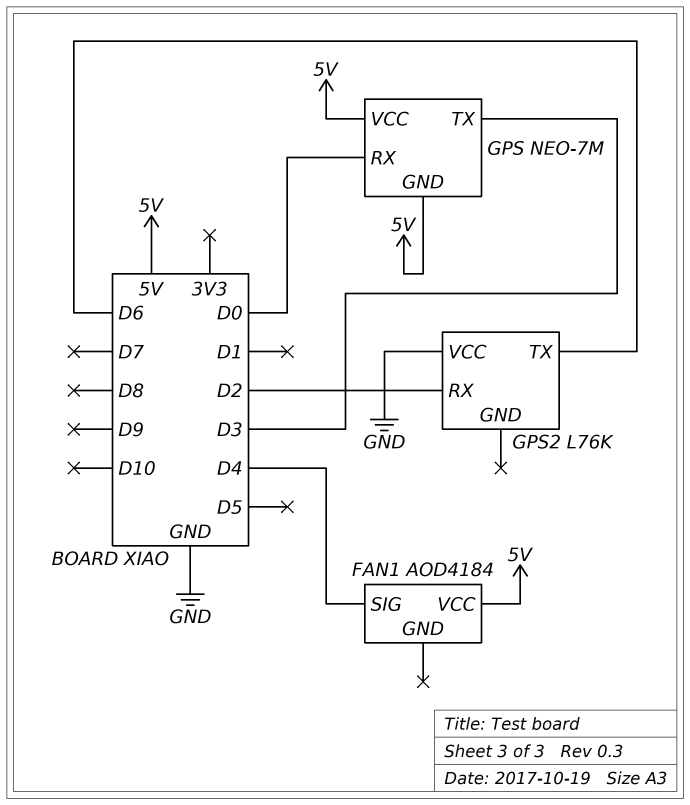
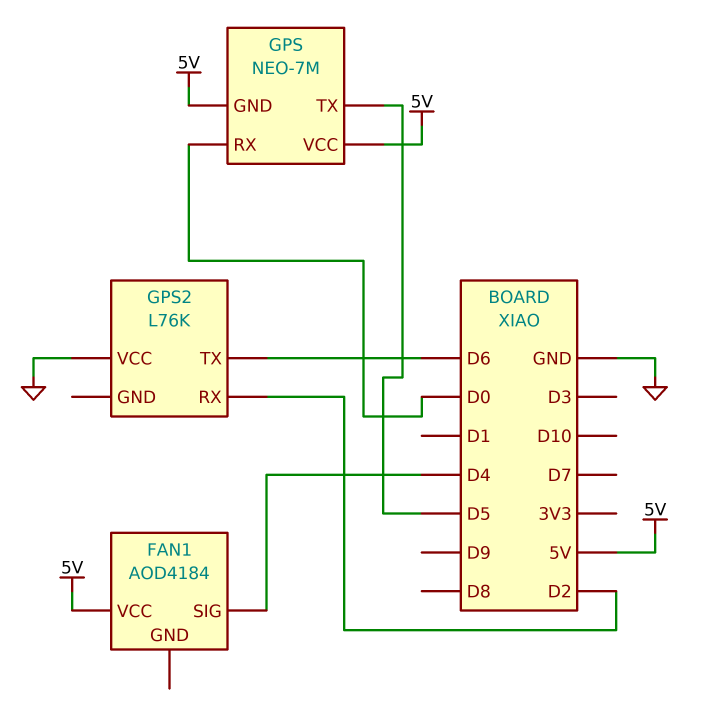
GPS pin TX: D3 -> D5

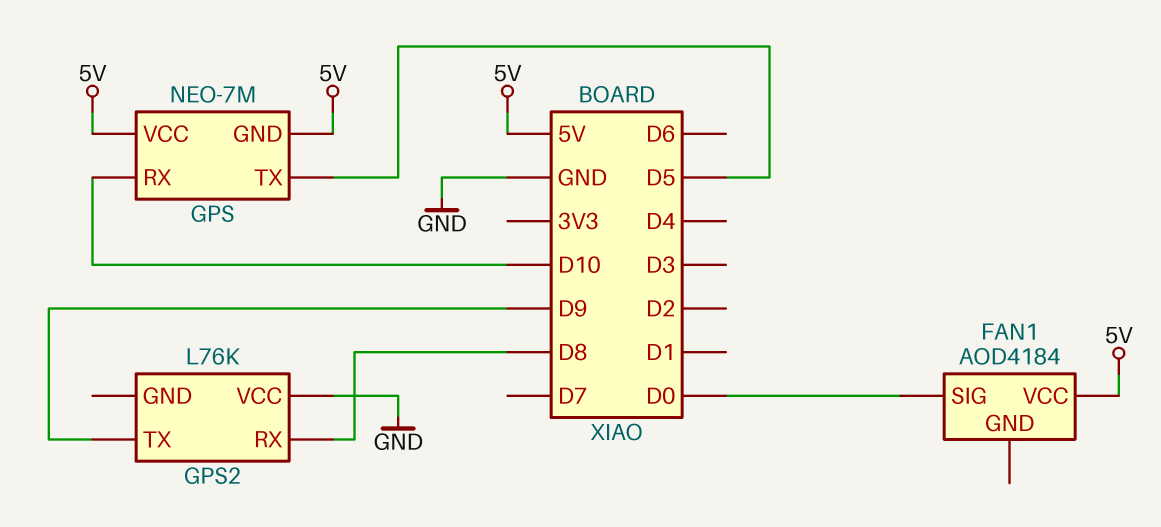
FAN1 pin SIG: D4 -> D0
GPS pin RX: D0 -> D10
GPS2 pin RX: D2 -> D8
GPS2 pin TX: D6 -> D9

